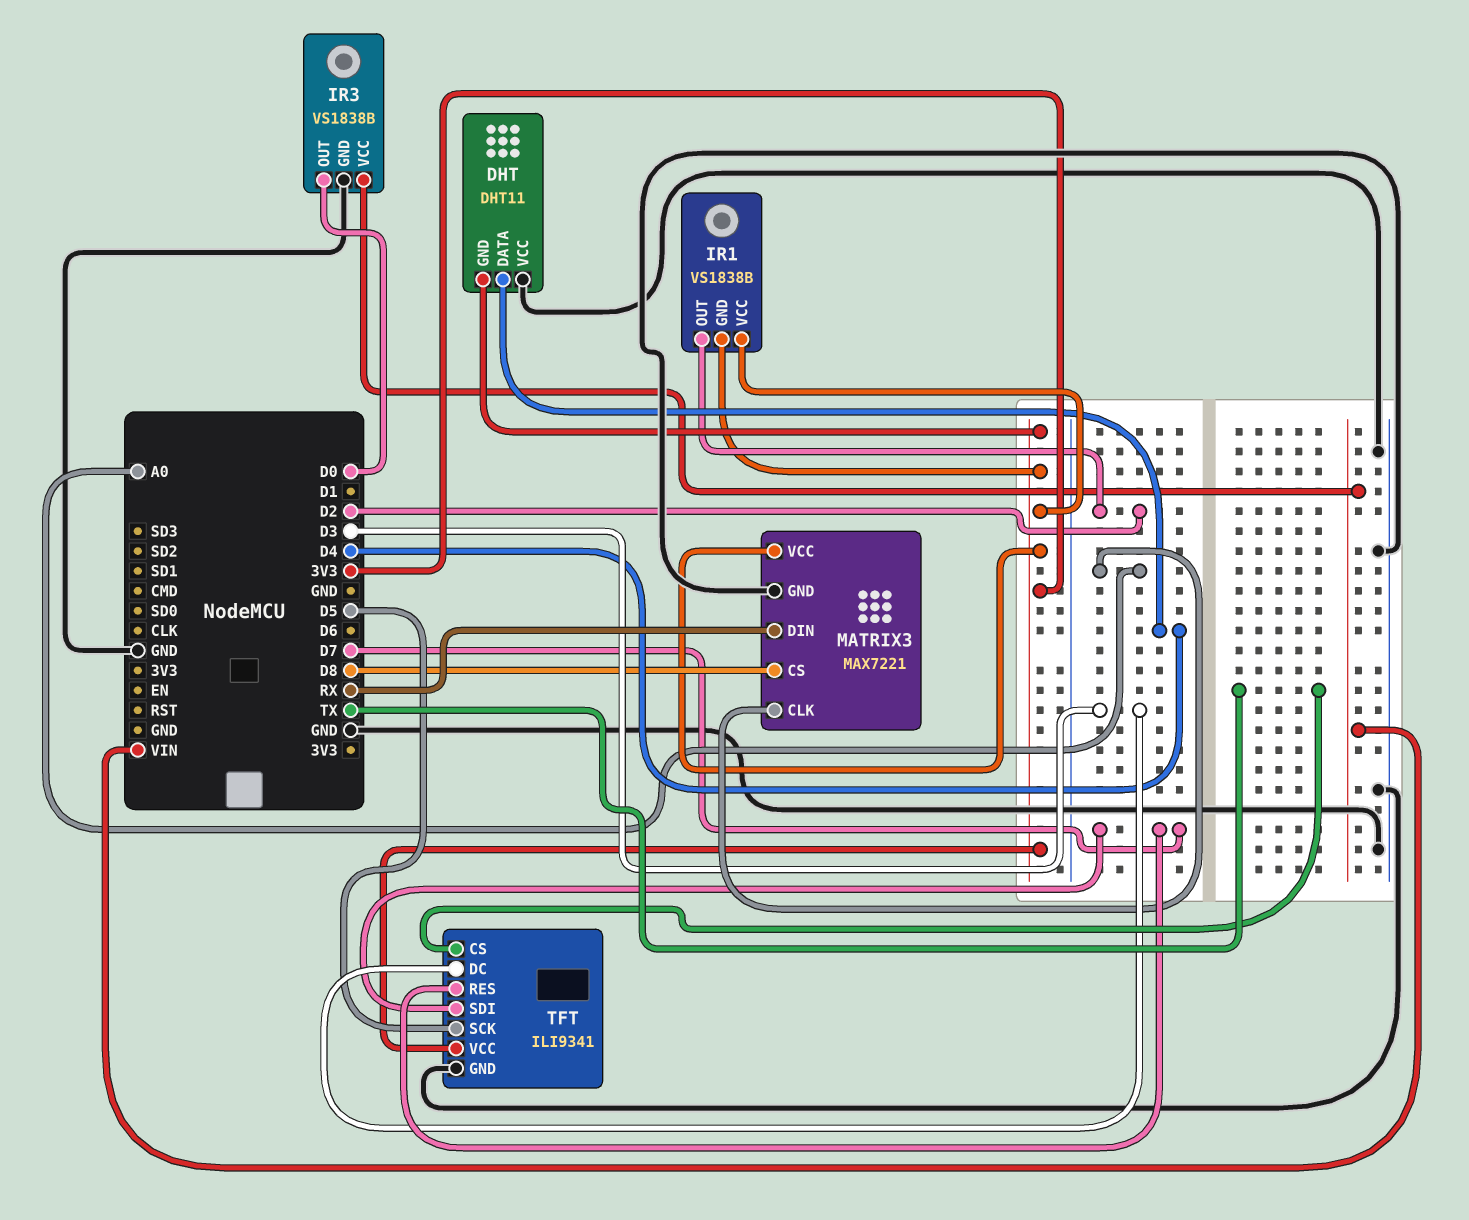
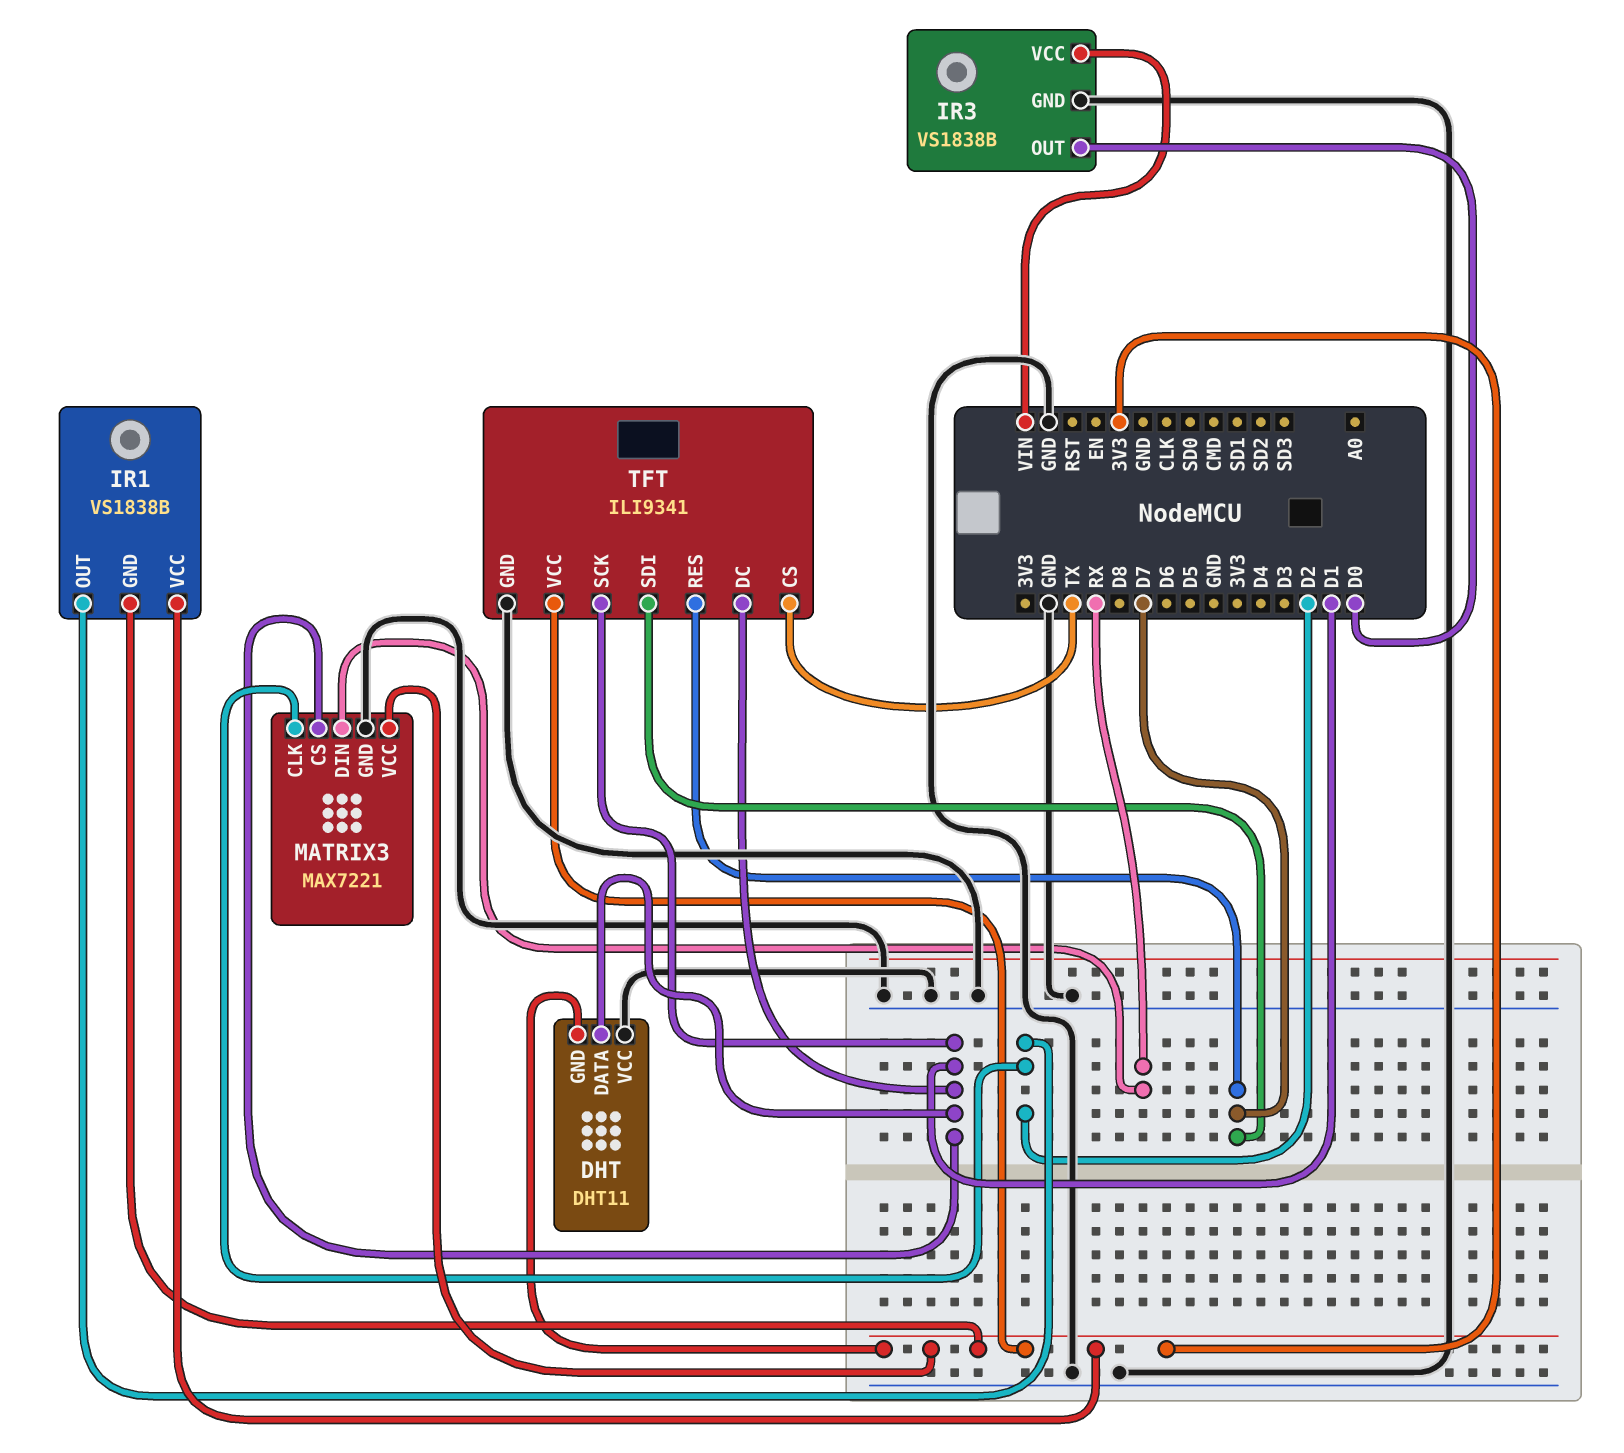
DHT pin DATA: D4 -> D1
MATRIX3 pin CLK: A0 -> D2
MATRIX3 pin CS: D8 -> D1
TFT pin DC: D3 -> D1
TFT pin SCK: D5 -> D1

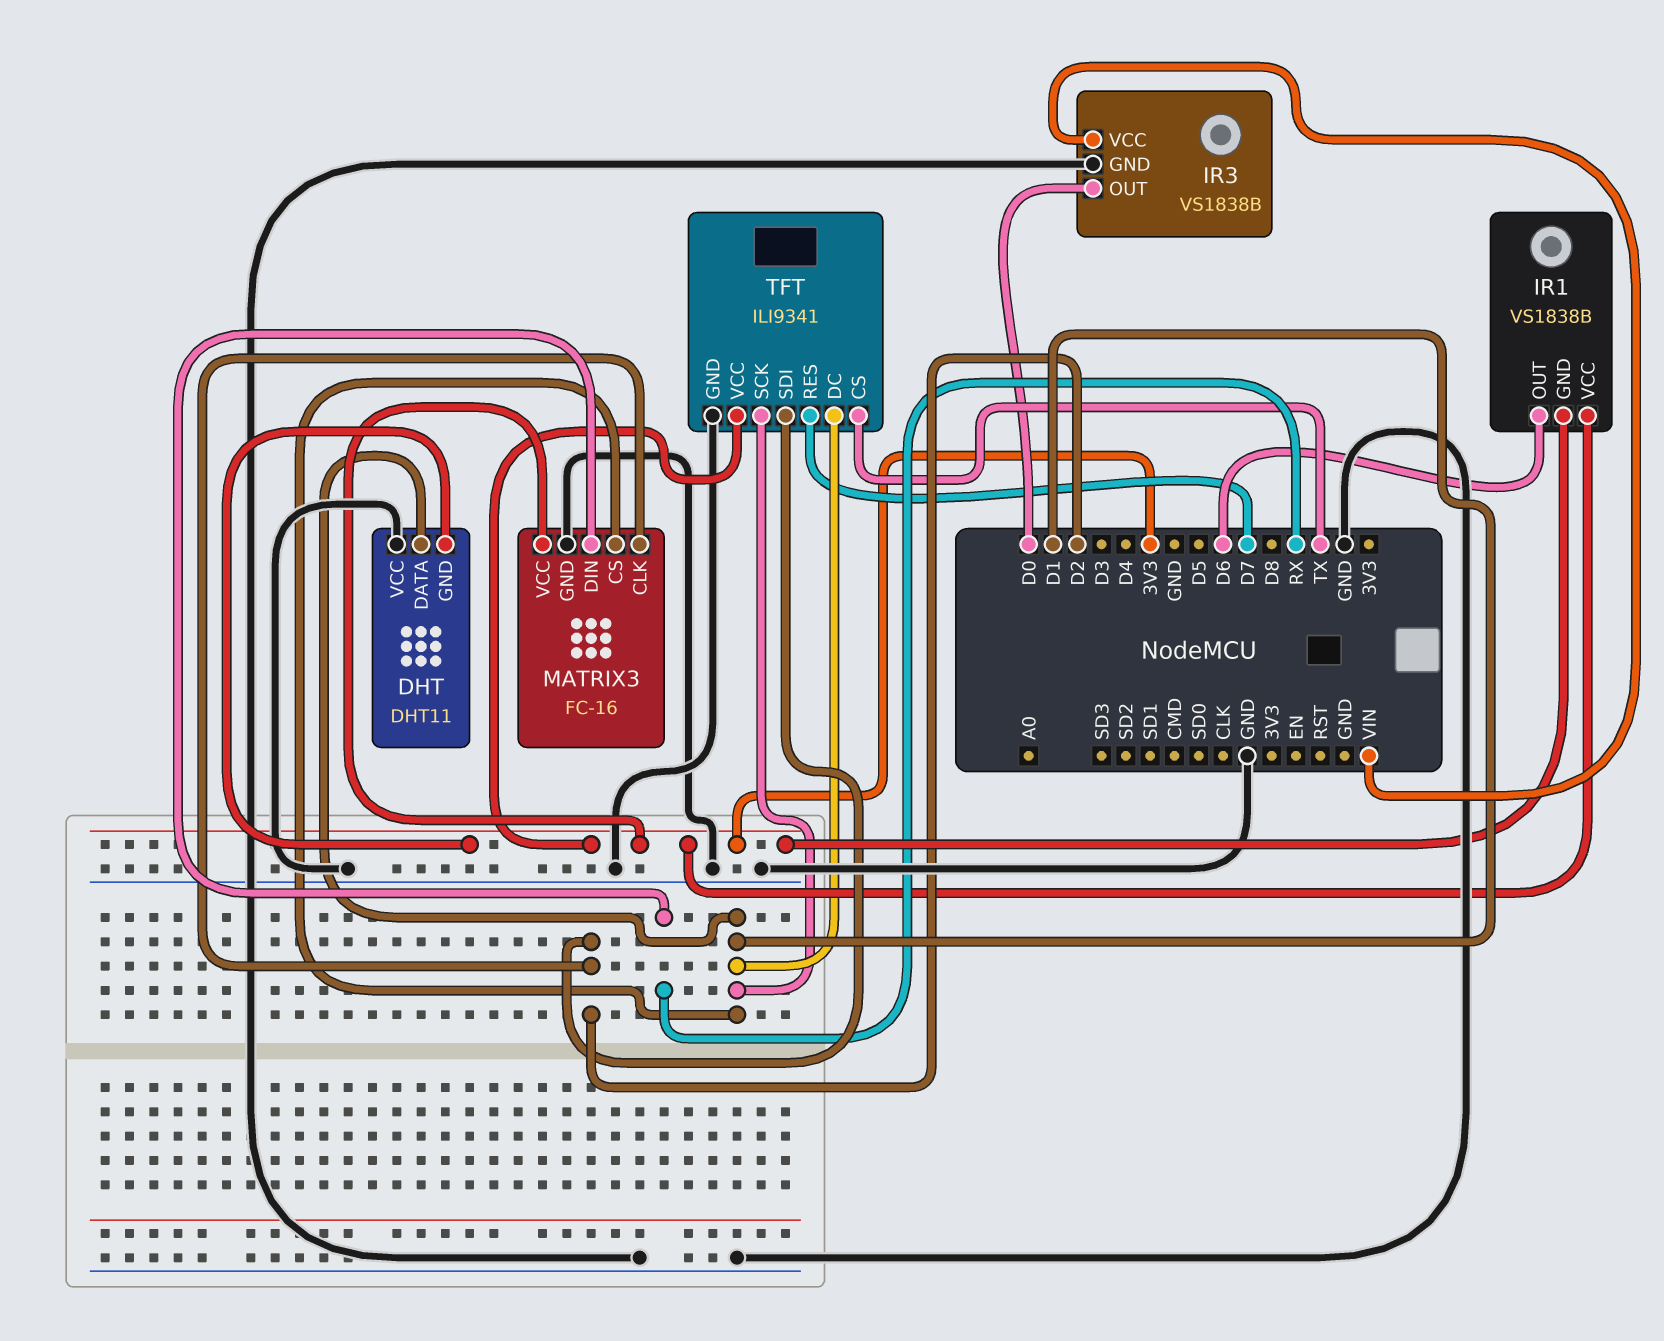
IR1 pin OUT: D2 -> D6
MATRIX3: MAX7221 -> FC-16
TFT pin SDI: D7 -> D2

